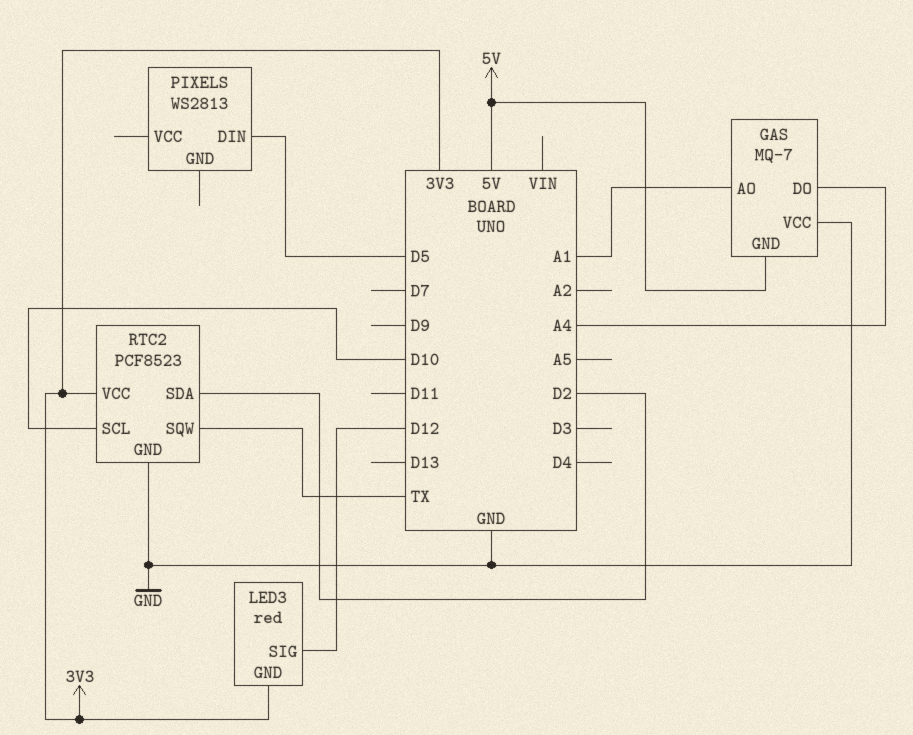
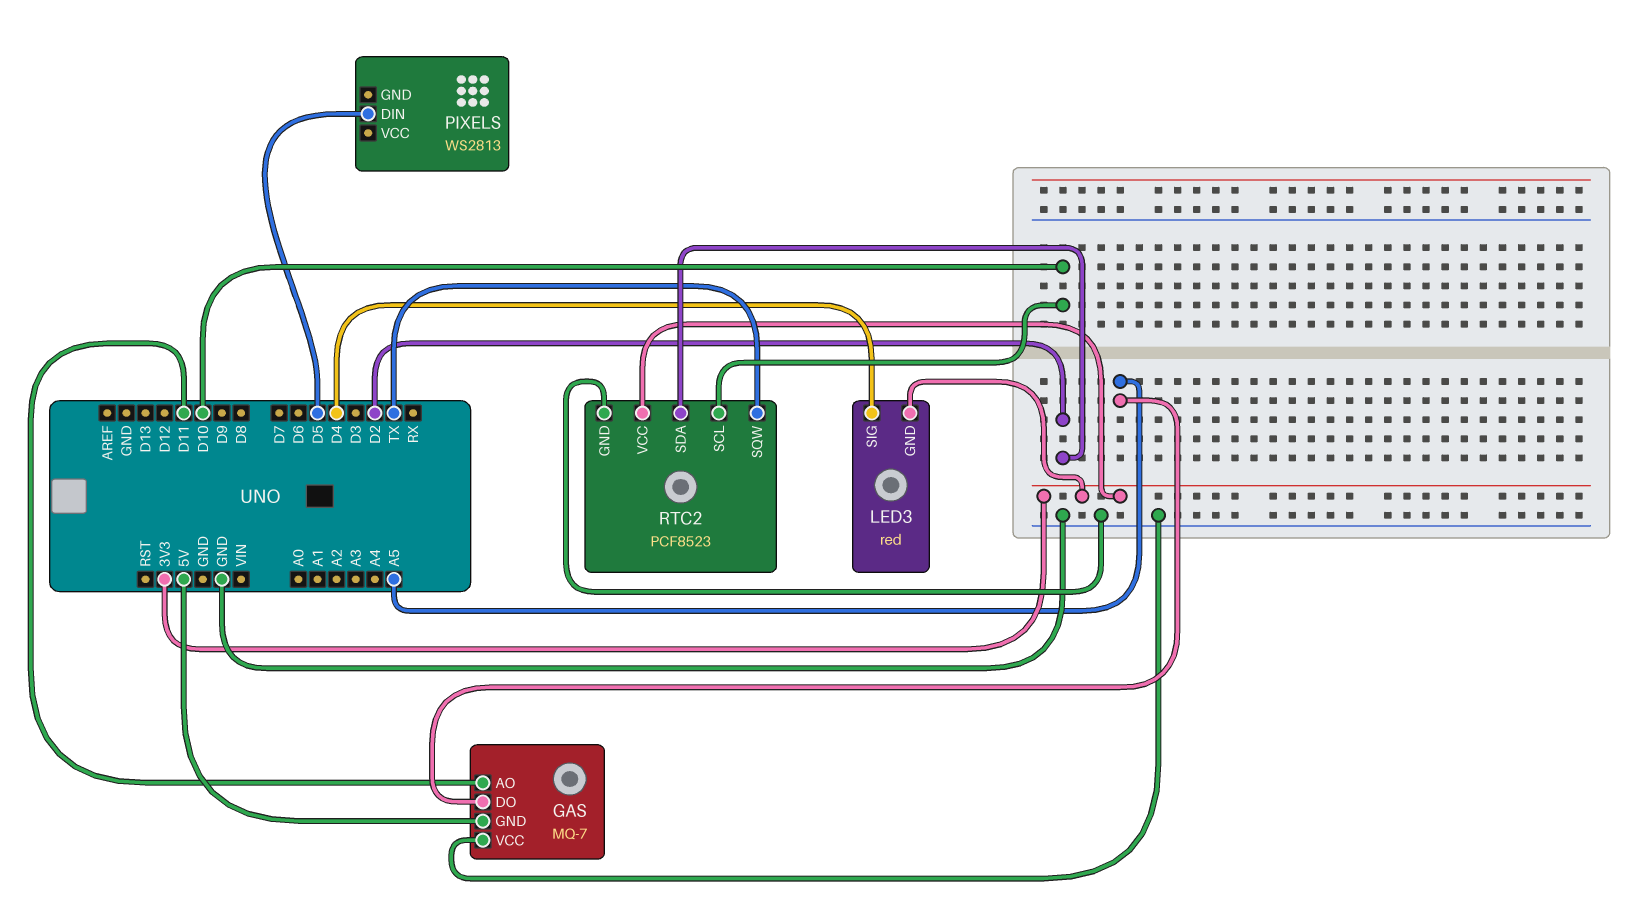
GAS pin AO: A1 -> D11
GAS pin DO: A4 -> A5
LED3 pin SIG: D12 -> D4

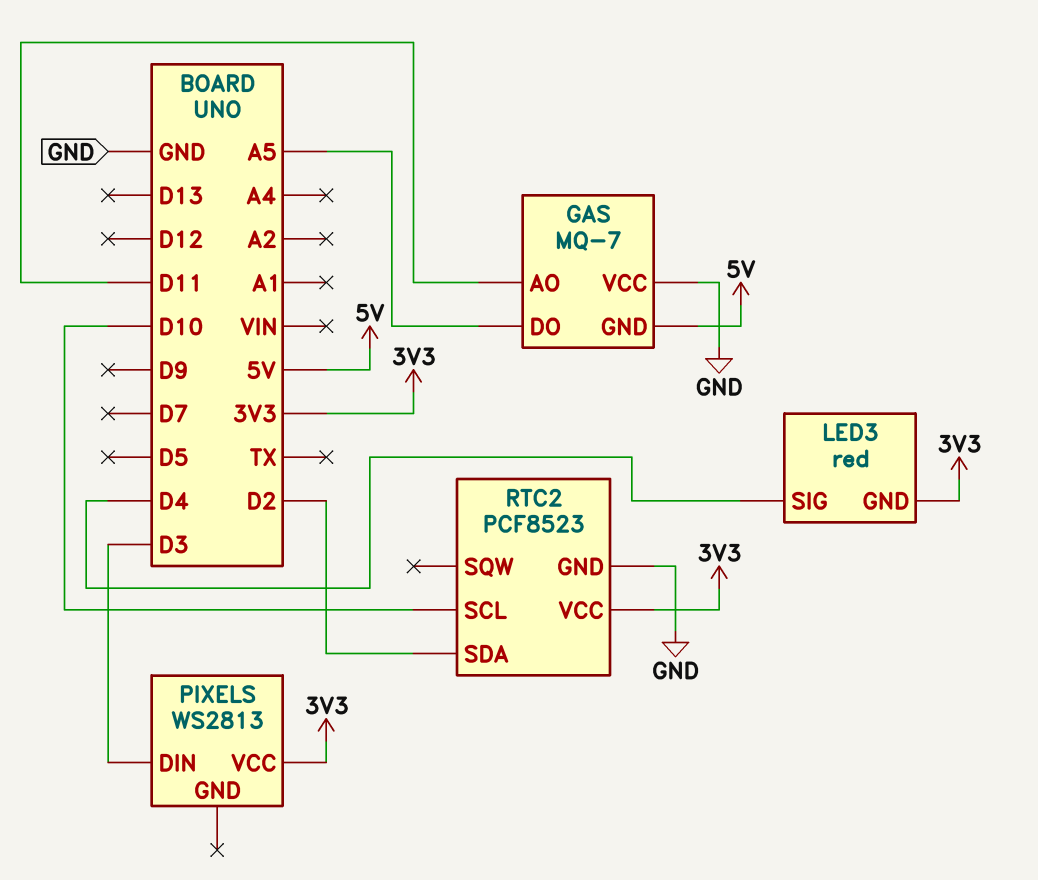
PIXELS pin DIN: D5 -> D3
PIXELS pin VCC: none -> 3V3
RTC2 pin SQW: TX -> none

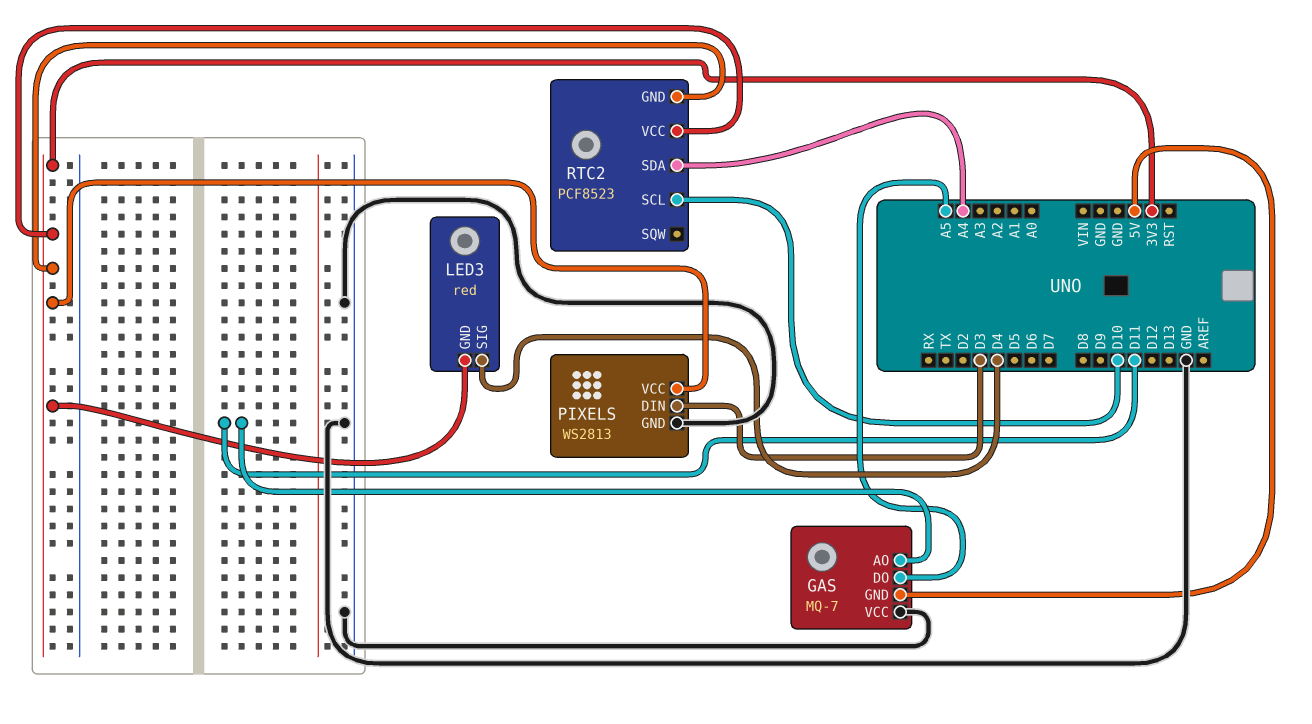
PIXELS pin GND: none -> GND
RTC2 pin GND: GND -> 3V3
RTC2 pin SDA: D2 -> A4

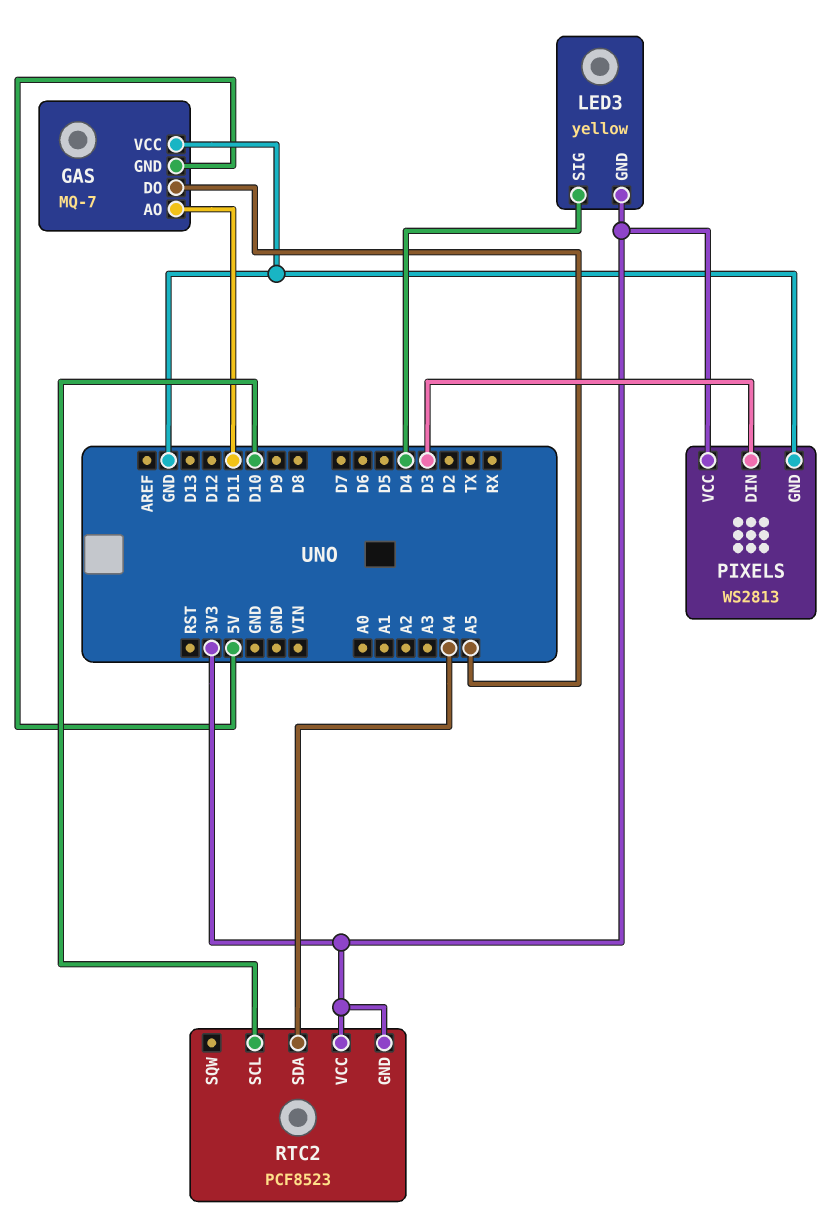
LED3: red -> yellow

